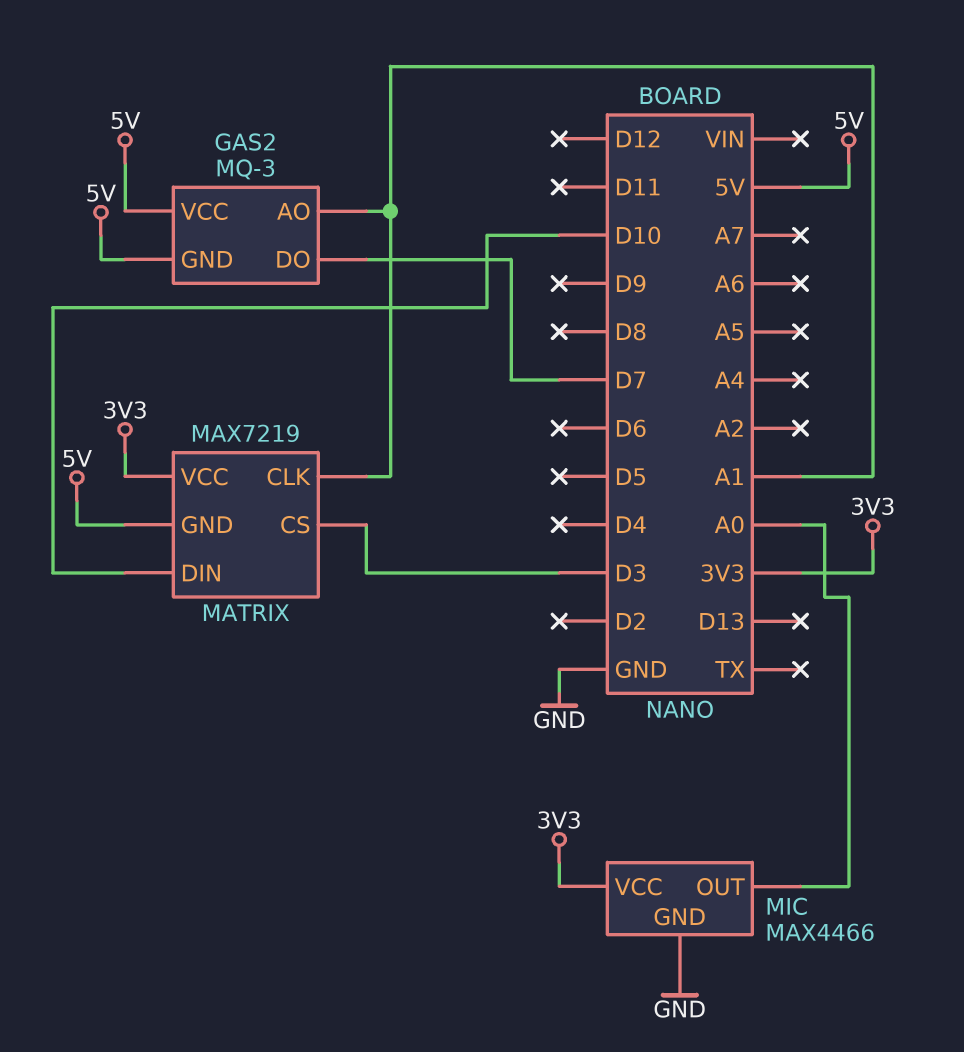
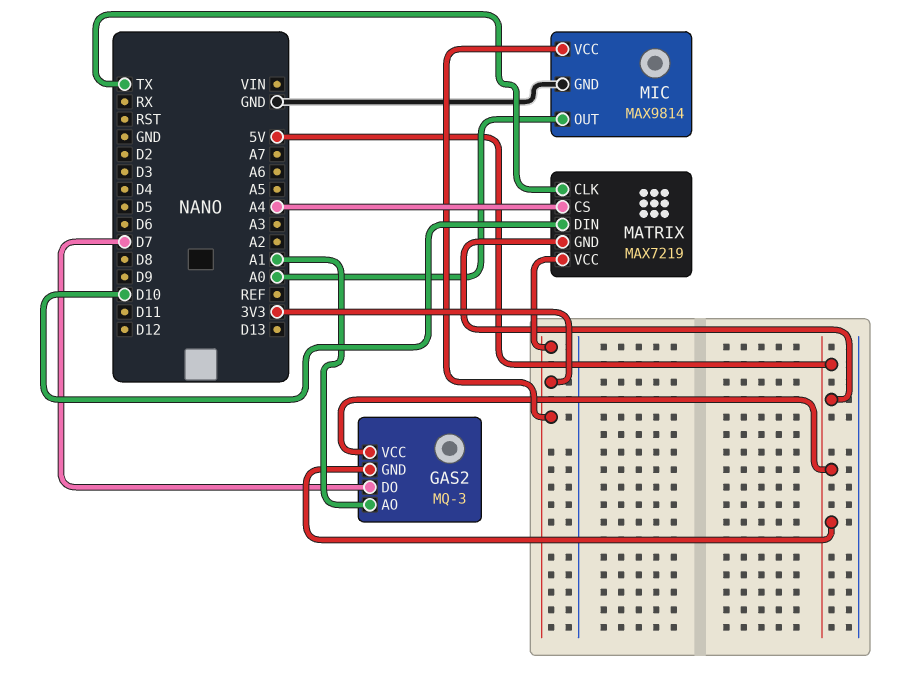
MATRIX pin CLK: A1 -> TX
MATRIX pin CS: D3 -> A4
MIC: MAX4466 -> MAX9814

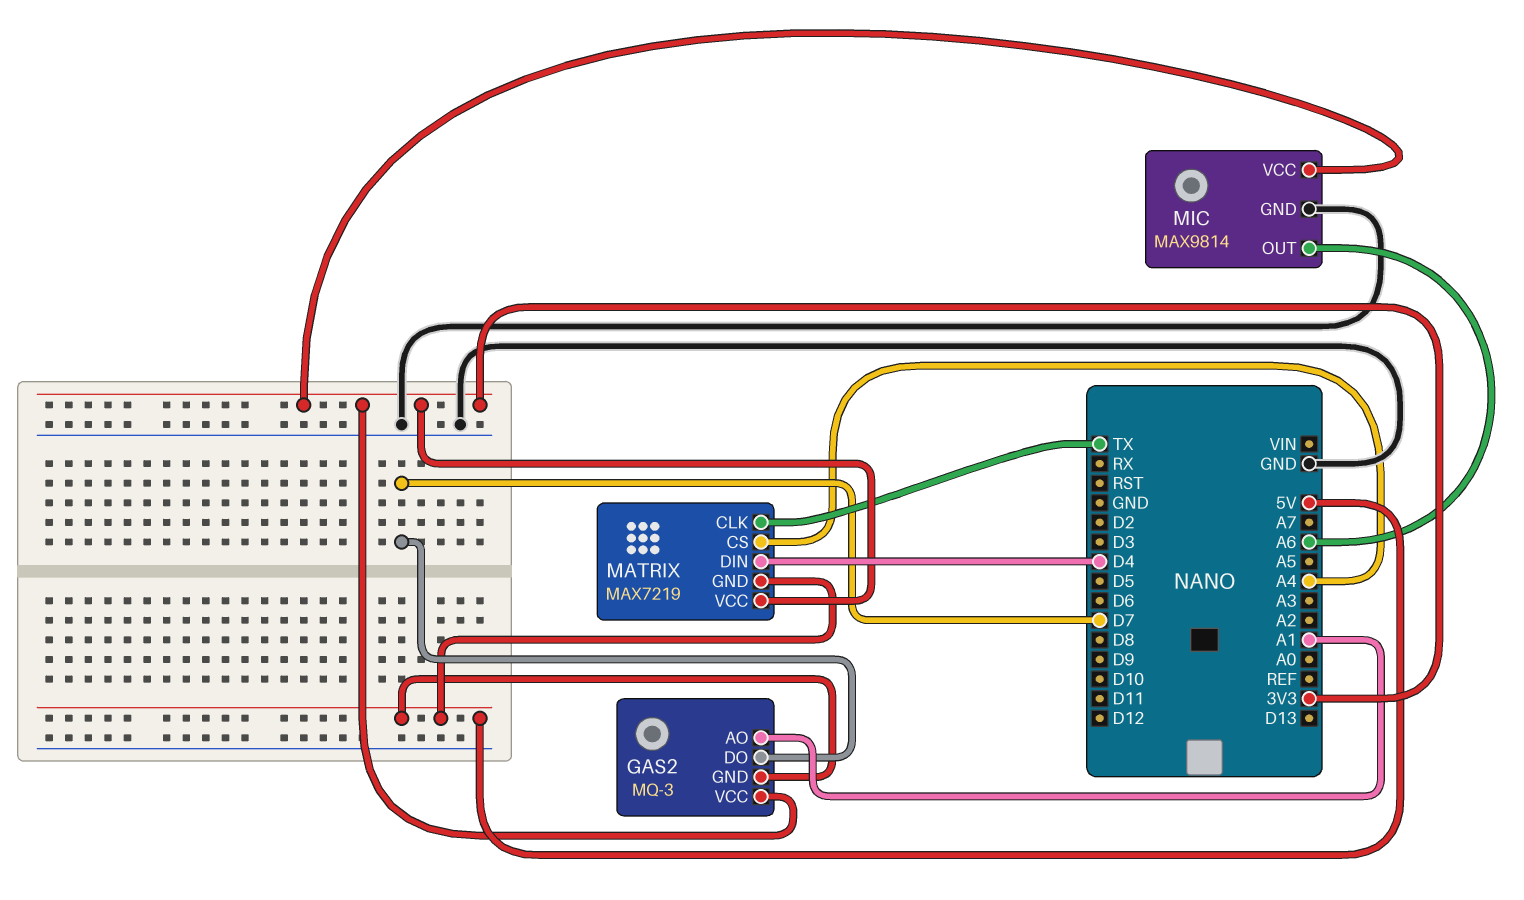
GAS2 pin VCC: 5V -> 3V3
MATRIX pin DIN: D10 -> D4
MIC pin OUT: A0 -> A6

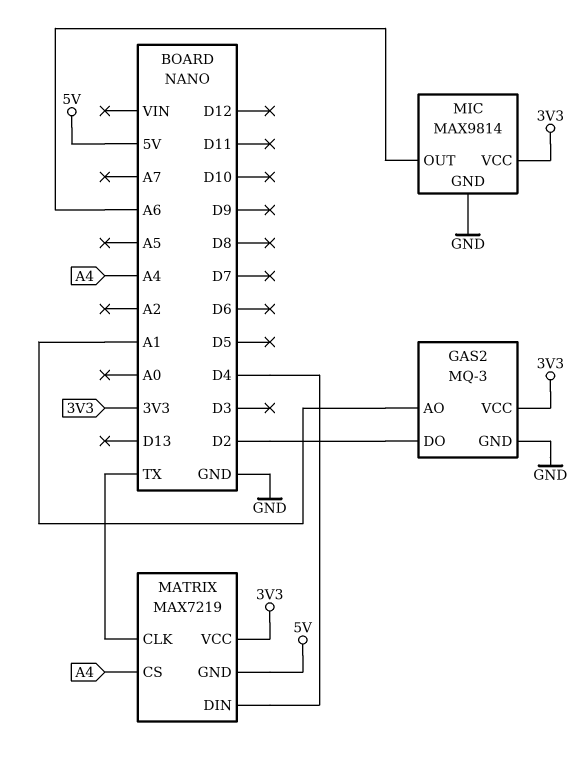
GAS2 pin DO: D7 -> D2
GAS2 pin GND: 5V -> GND

